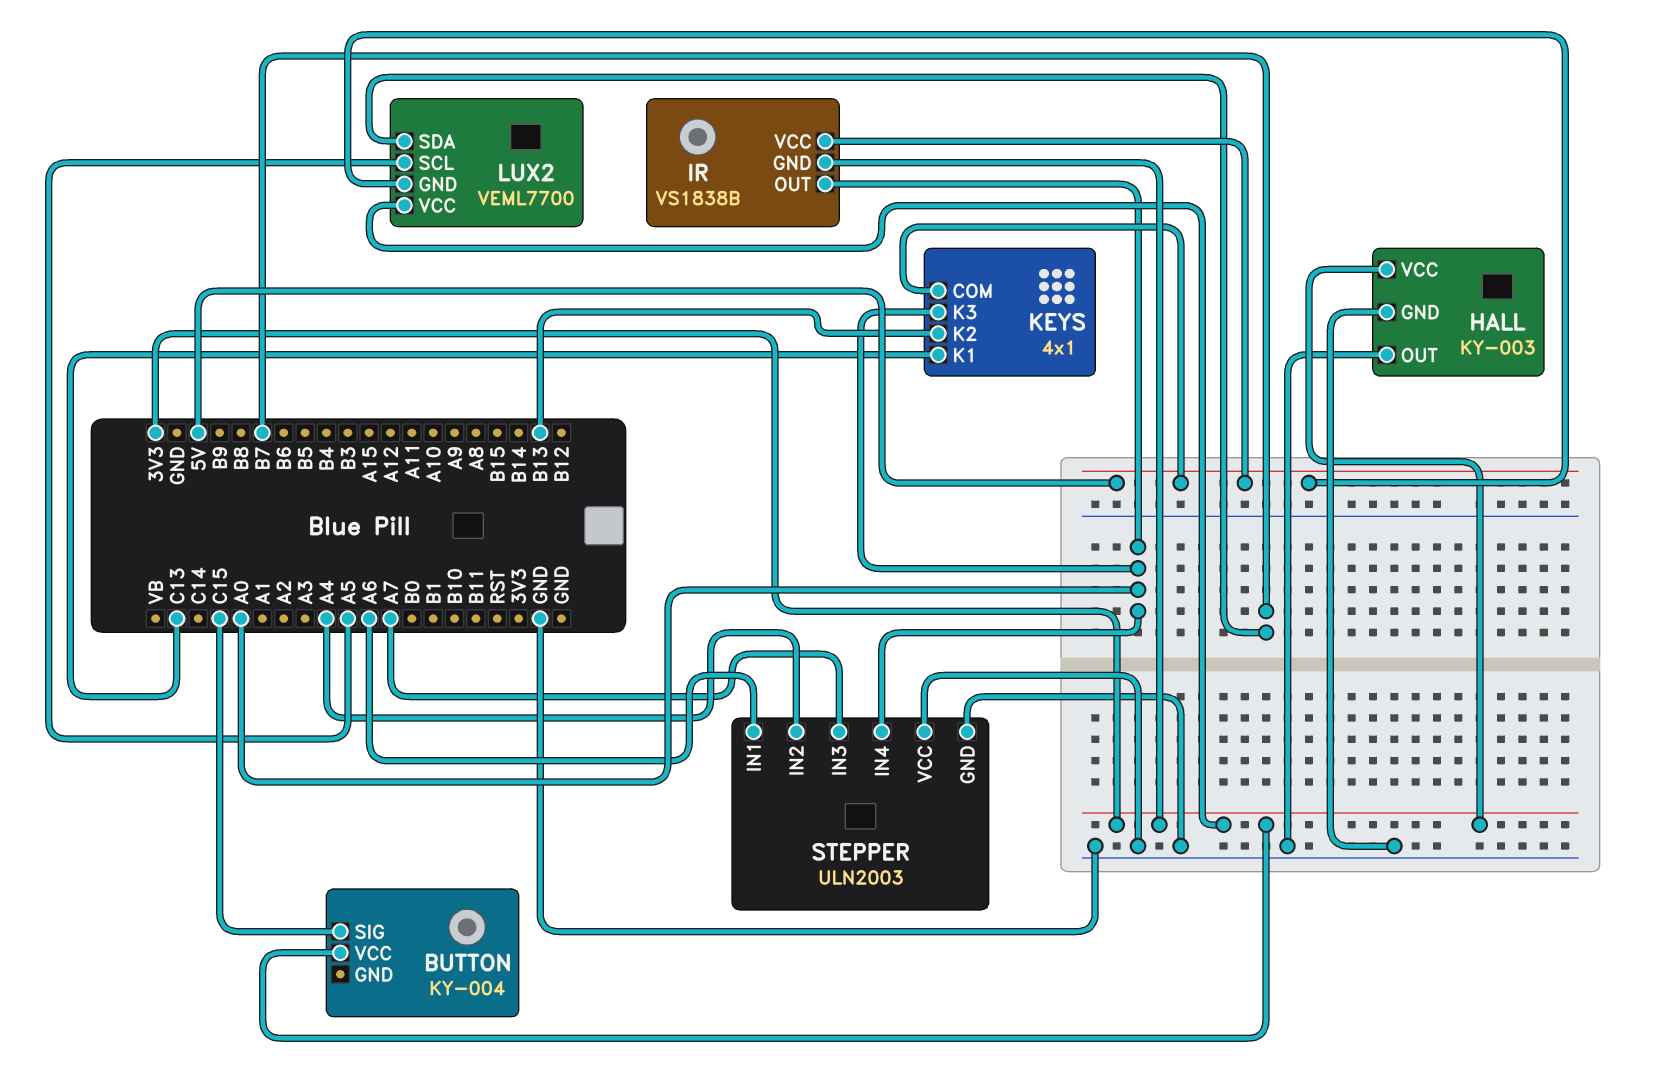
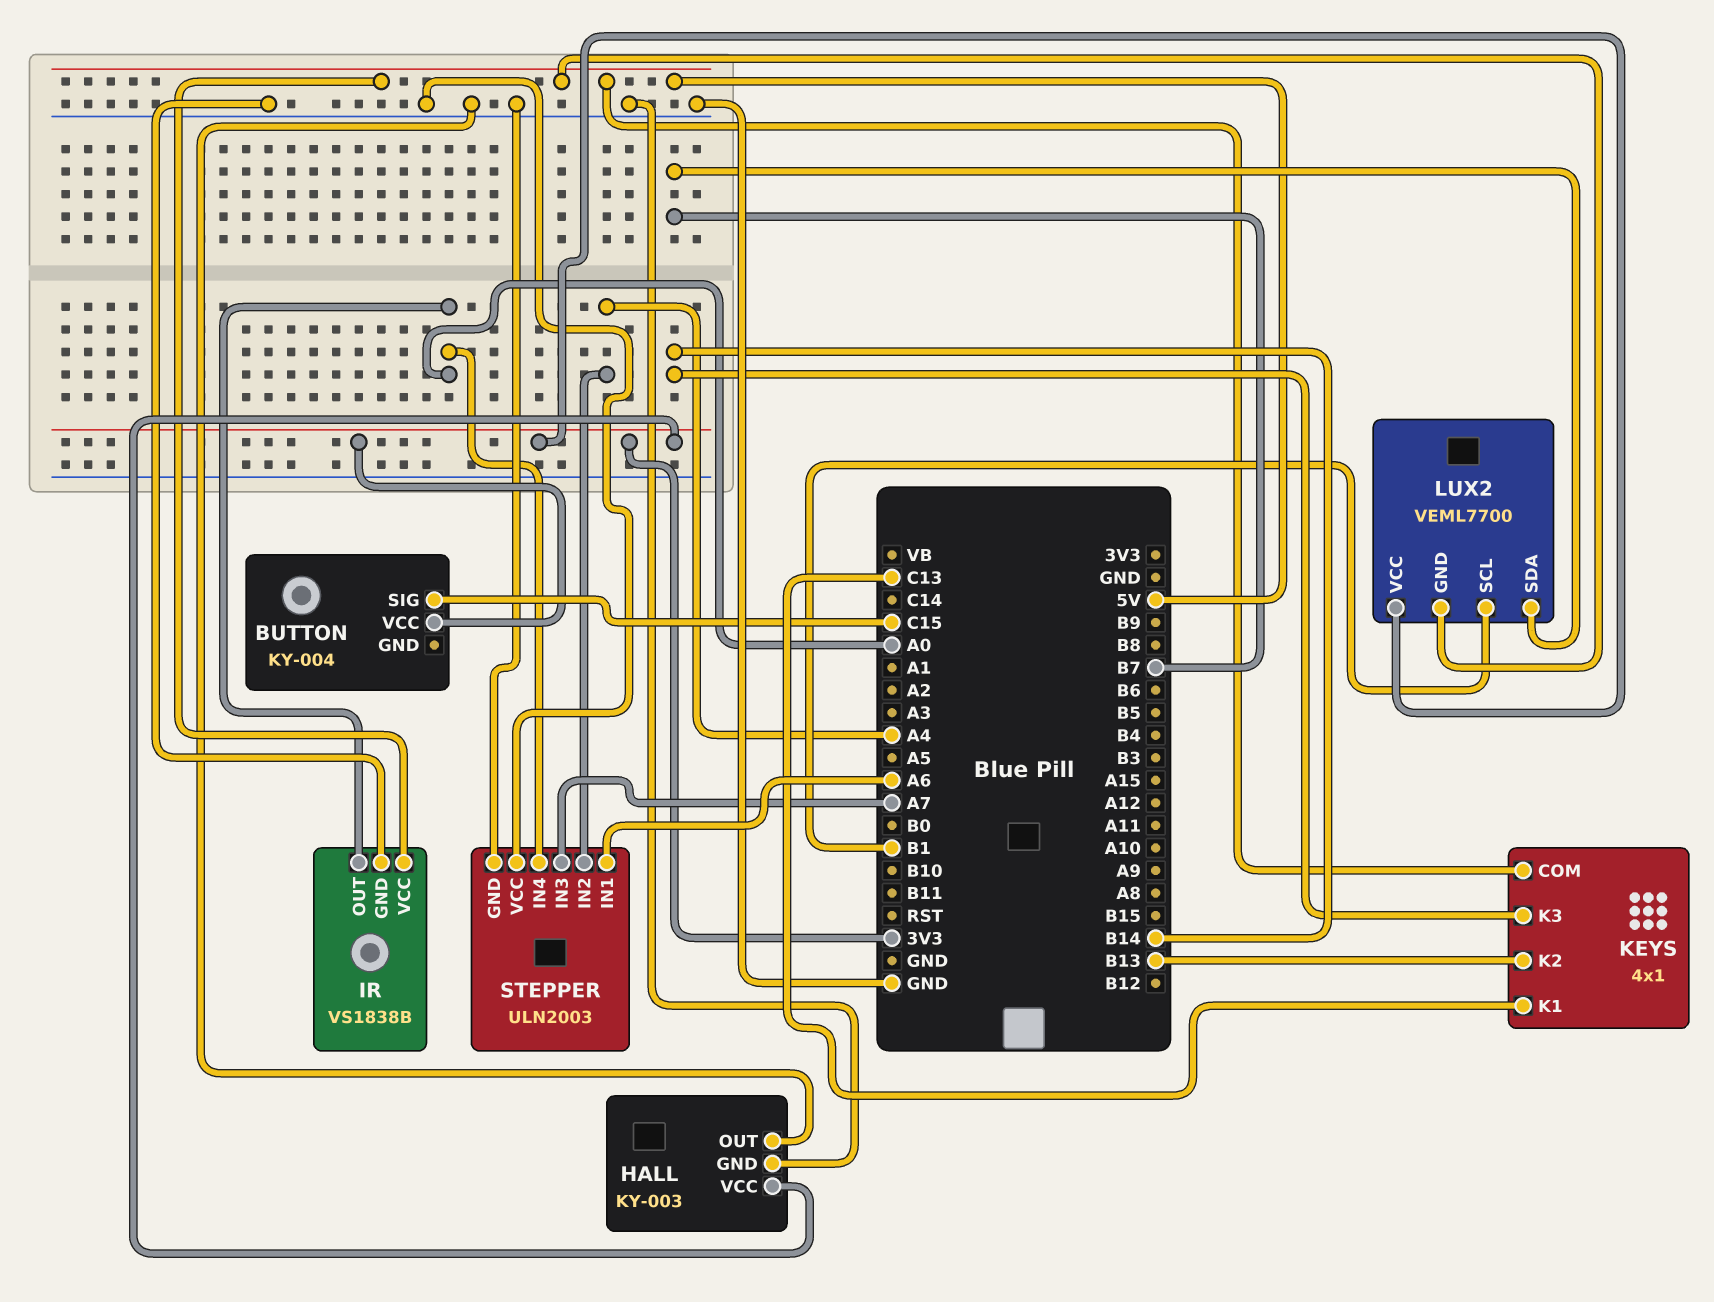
IR pin GND: 3V3 -> GND
KEYS pin K3: A0 -> B14
LUX2 pin SCL: A5 -> B1

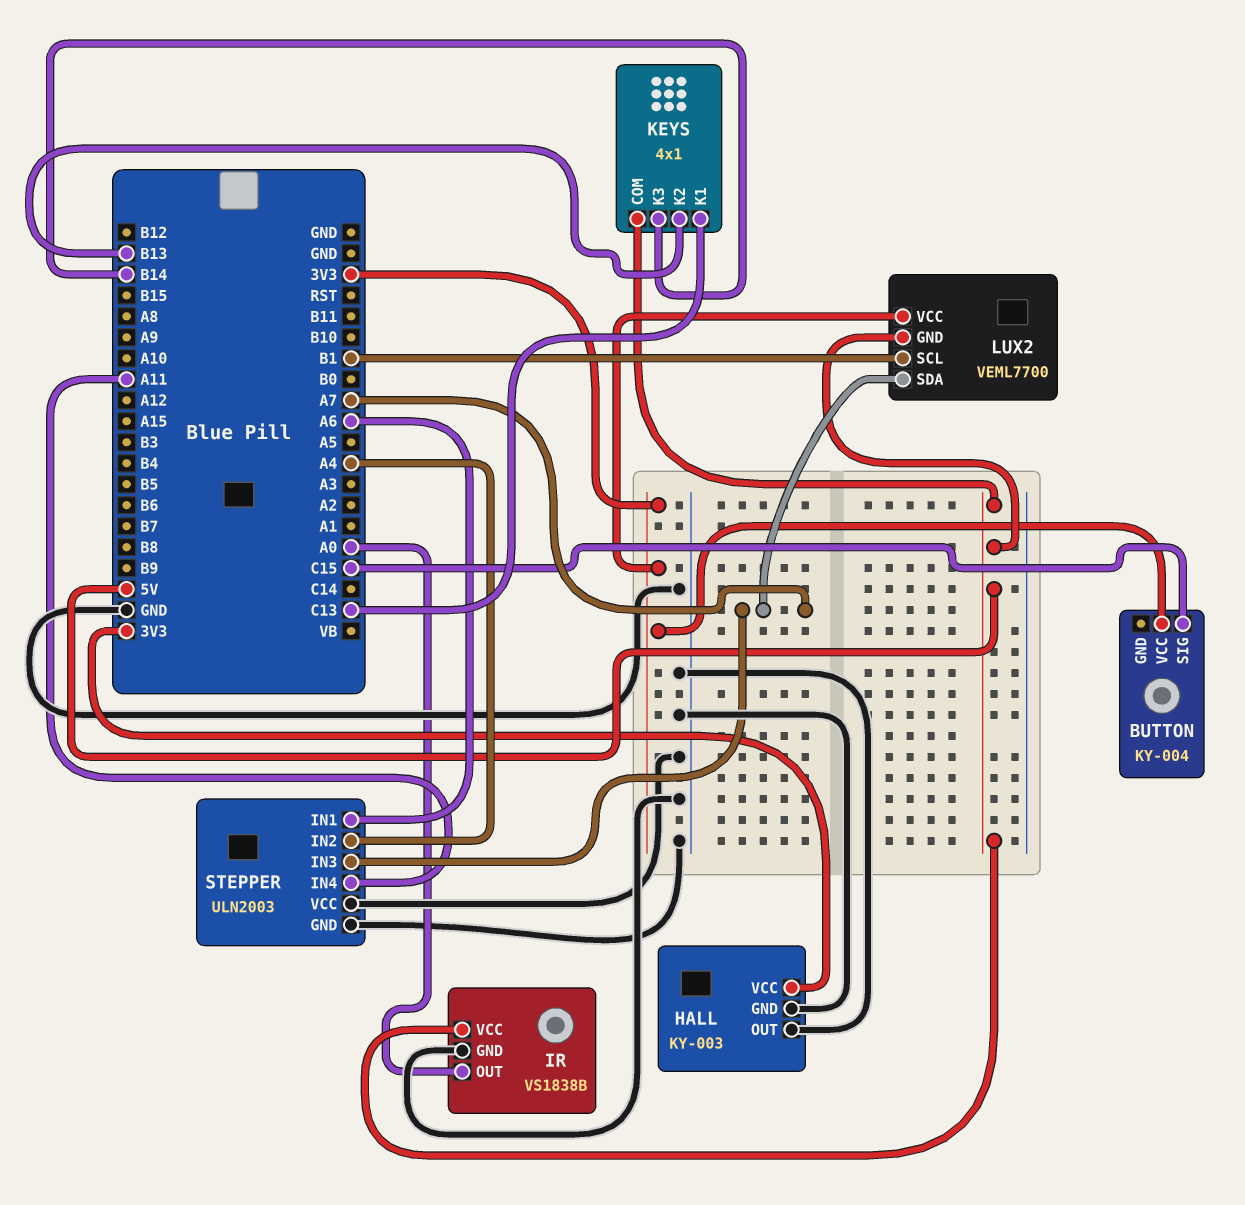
LUX2 pin SDA: B7 -> A7
STEPPER pin IN4: A0 -> A11

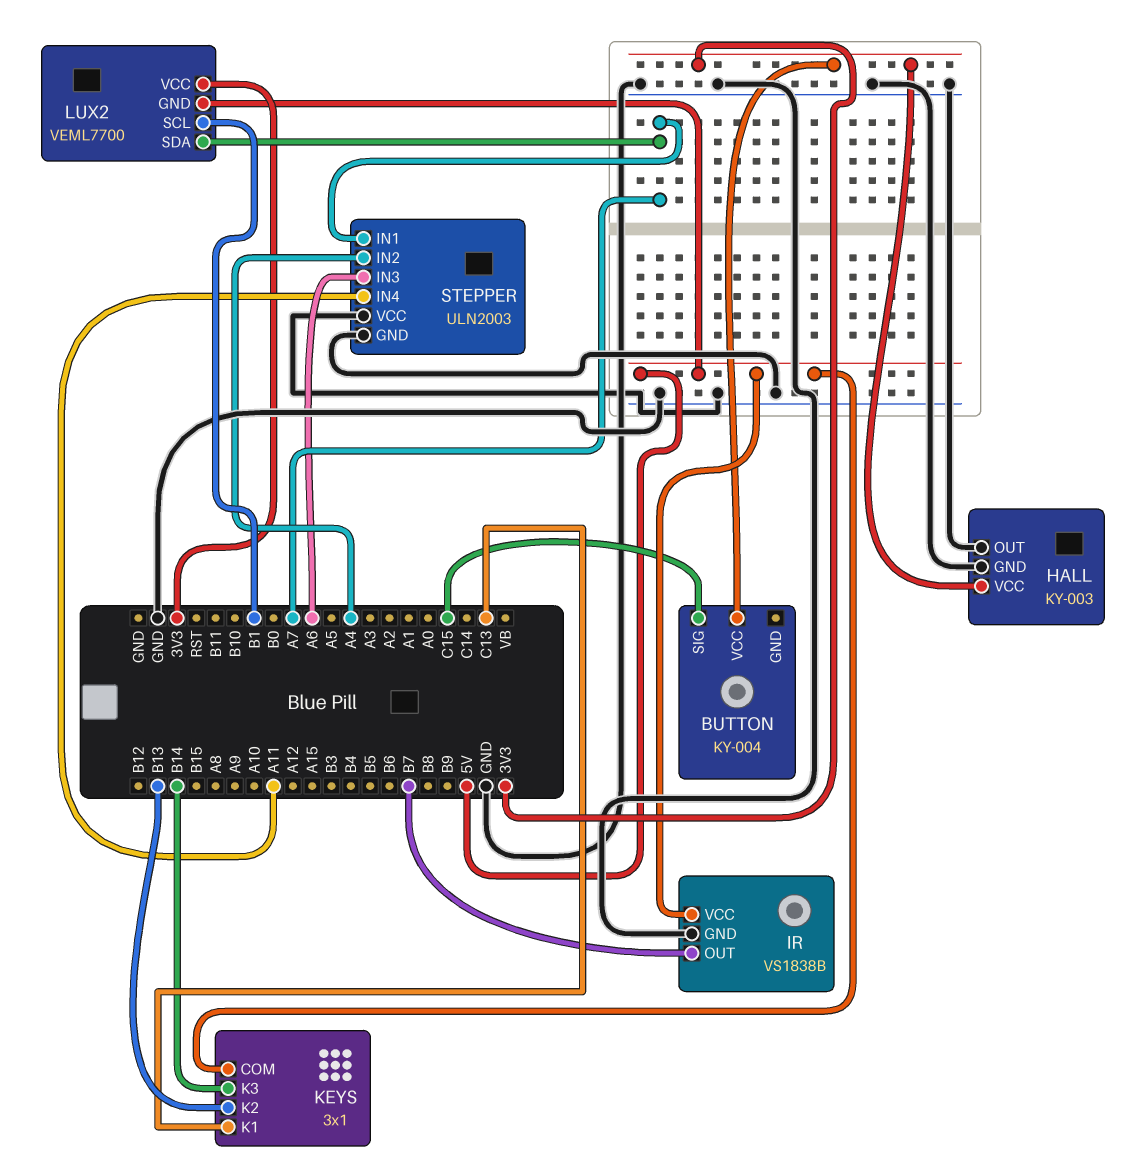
IR pin OUT: A0 -> B7
KEYS: 4x1 -> 3x1
STEPPER pin IN1: A6 -> A7
STEPPER pin IN3: A7 -> A6

